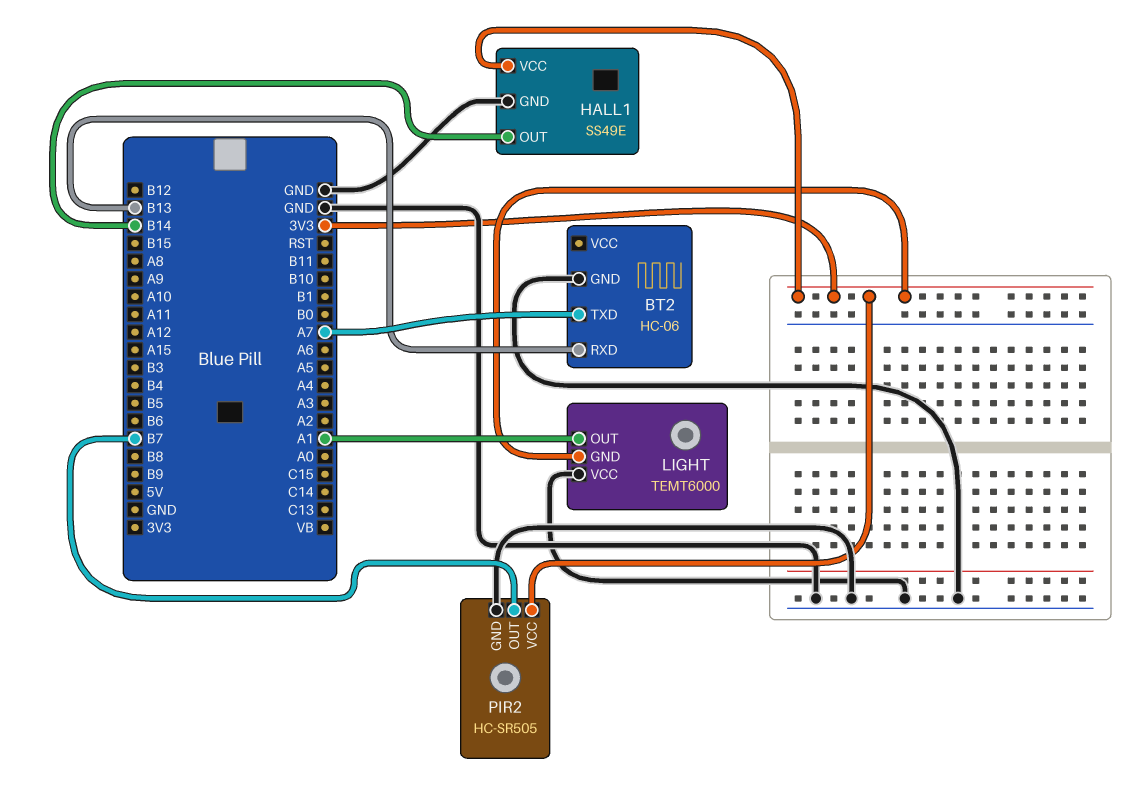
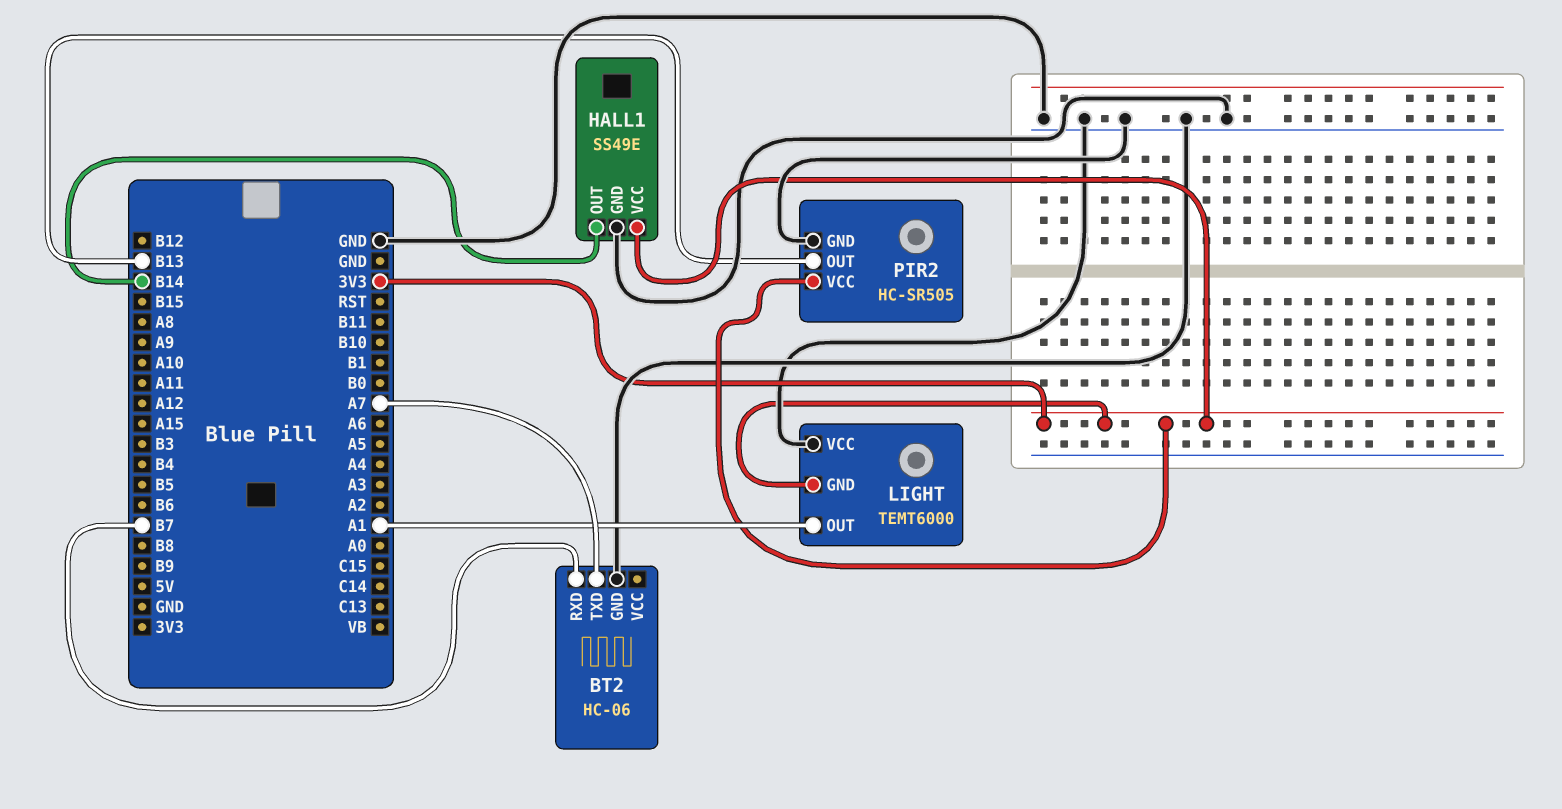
BT2 pin RXD: B13 -> B7
PIR2 pin OUT: B7 -> B13

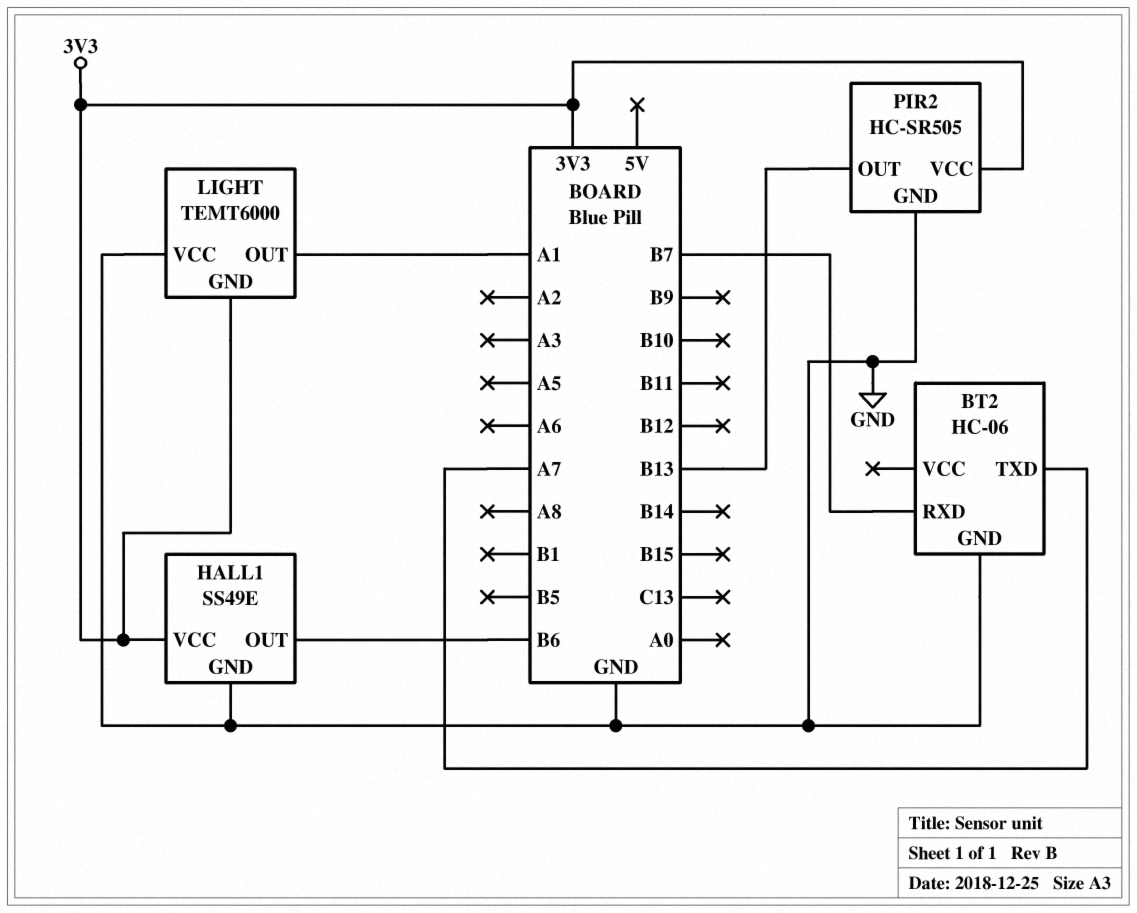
HALL1 pin OUT: B14 -> B6

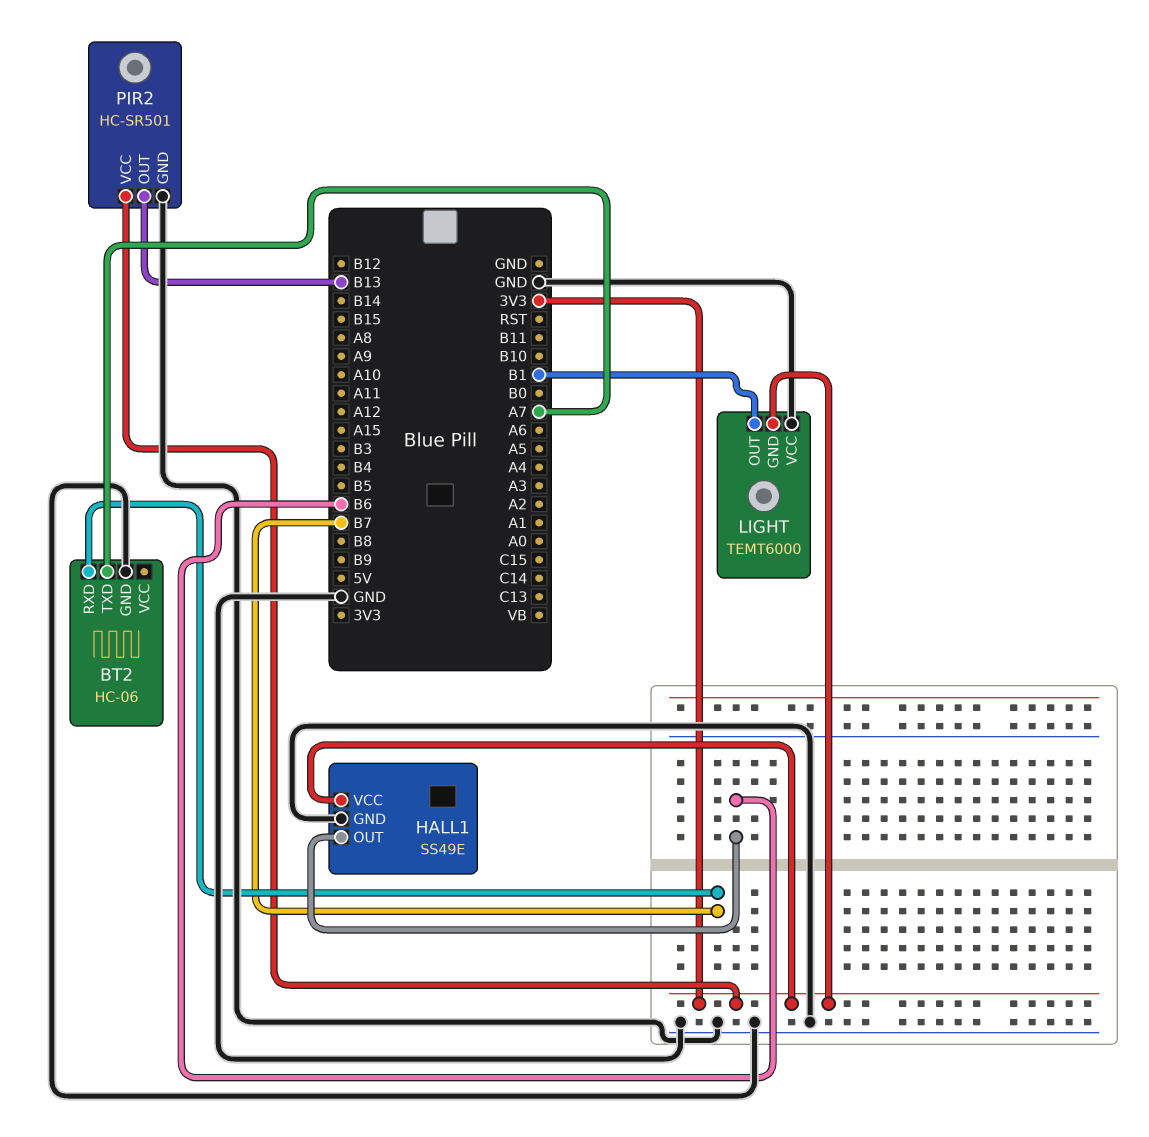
LIGHT pin OUT: A1 -> B1
PIR2: HC-SR505 -> HC-SR501

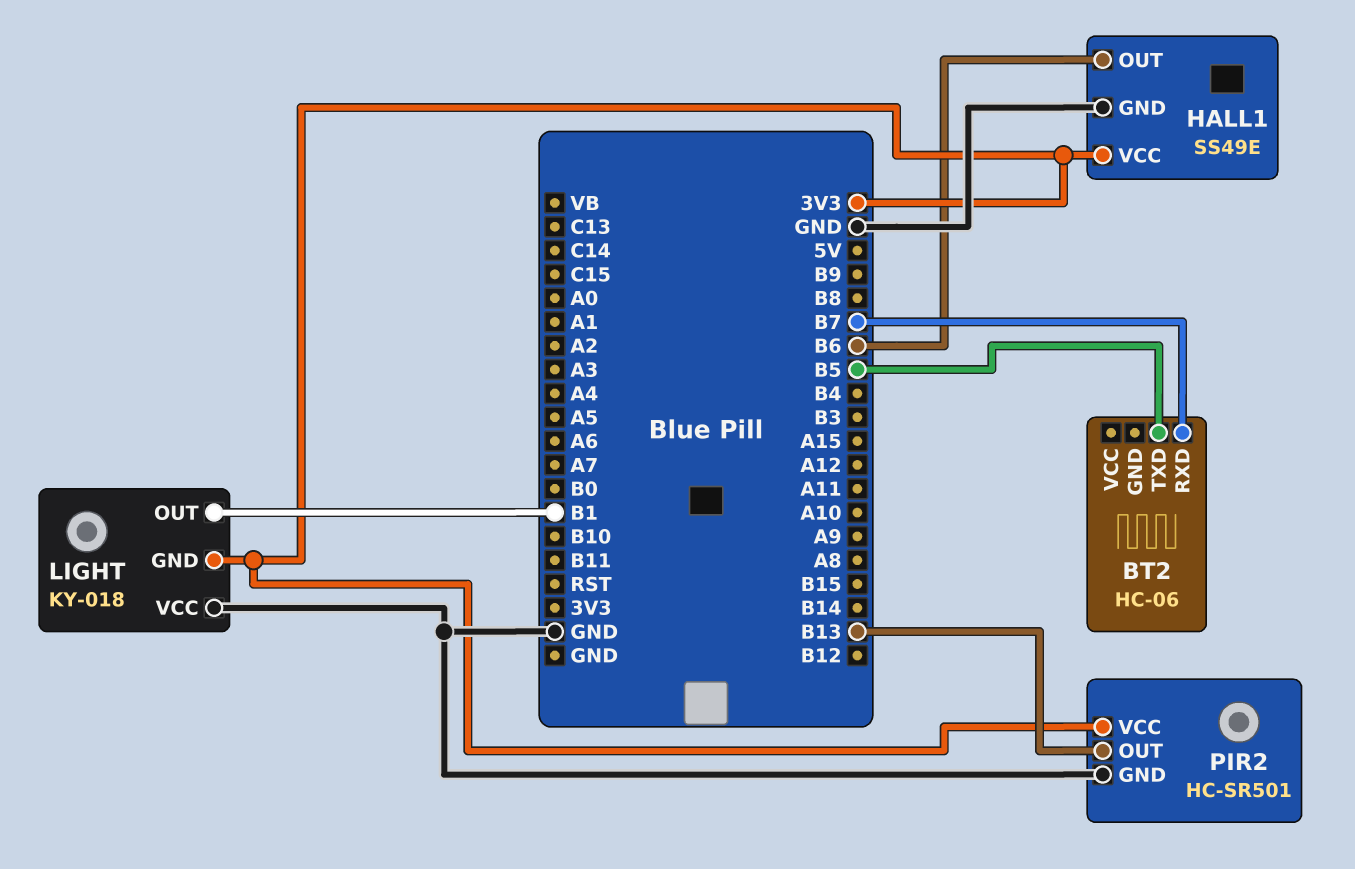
BT2 pin GND: GND -> none
BT2 pin TXD: A7 -> B5
LIGHT: TEMT6000 -> KY-018

